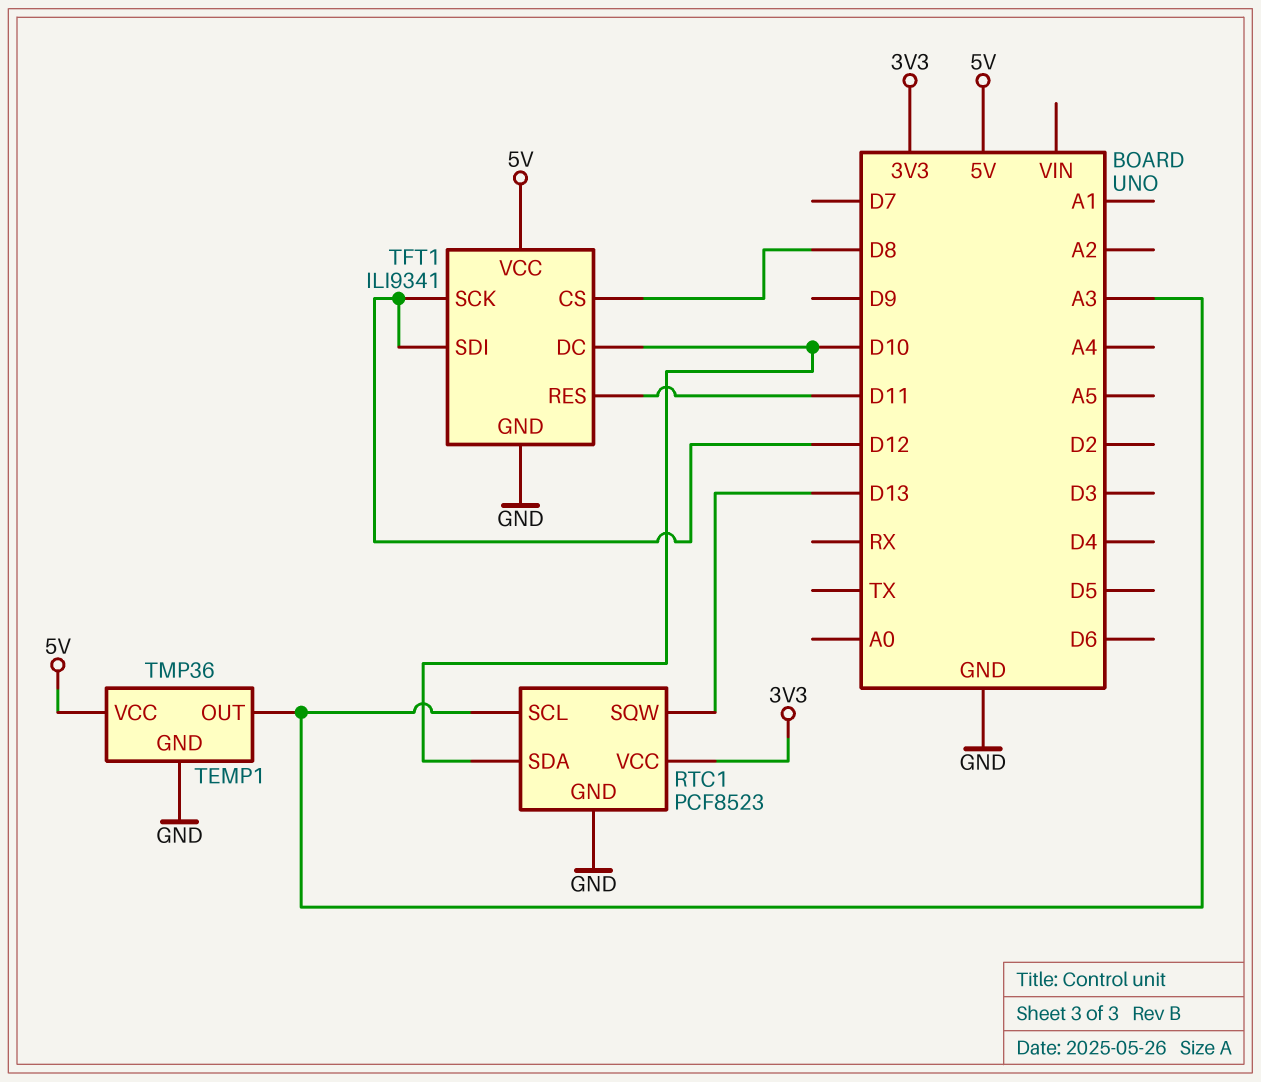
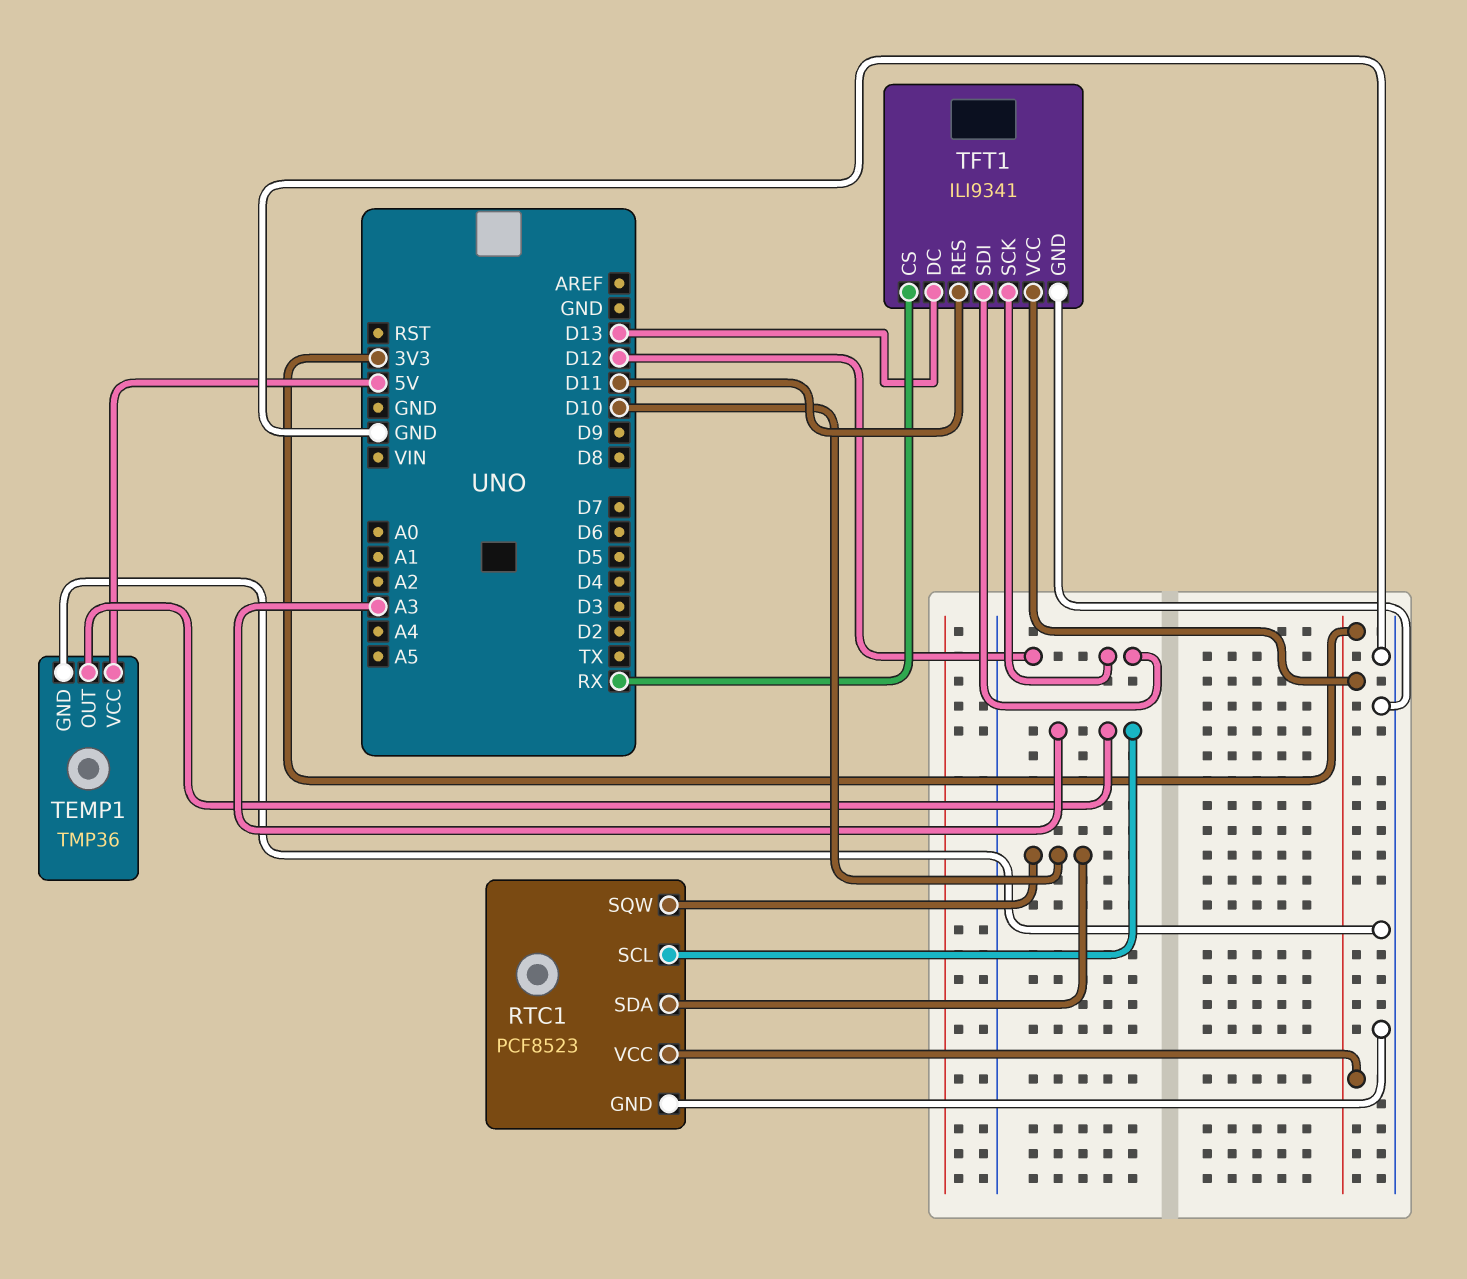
RTC1 pin SQW: D13 -> D10
TFT1 pin CS: D8 -> RX
TFT1 pin DC: D10 -> D13
TFT1 pin VCC: 5V -> 3V3

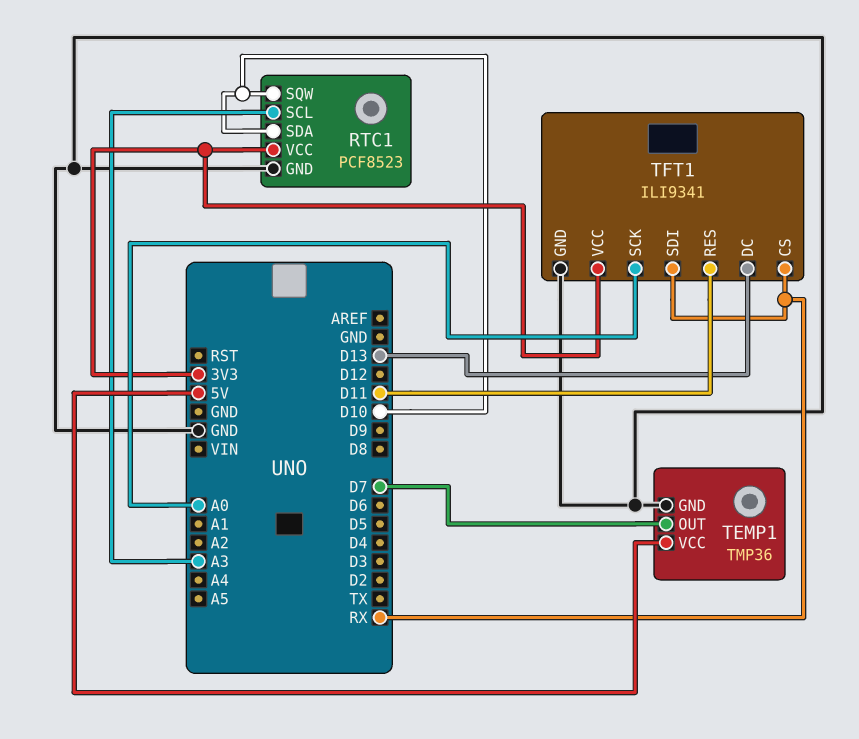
TEMP1 pin OUT: A3 -> D7
TFT1 pin SCK: D12 -> A0
TFT1 pin SDI: D12 -> RX

